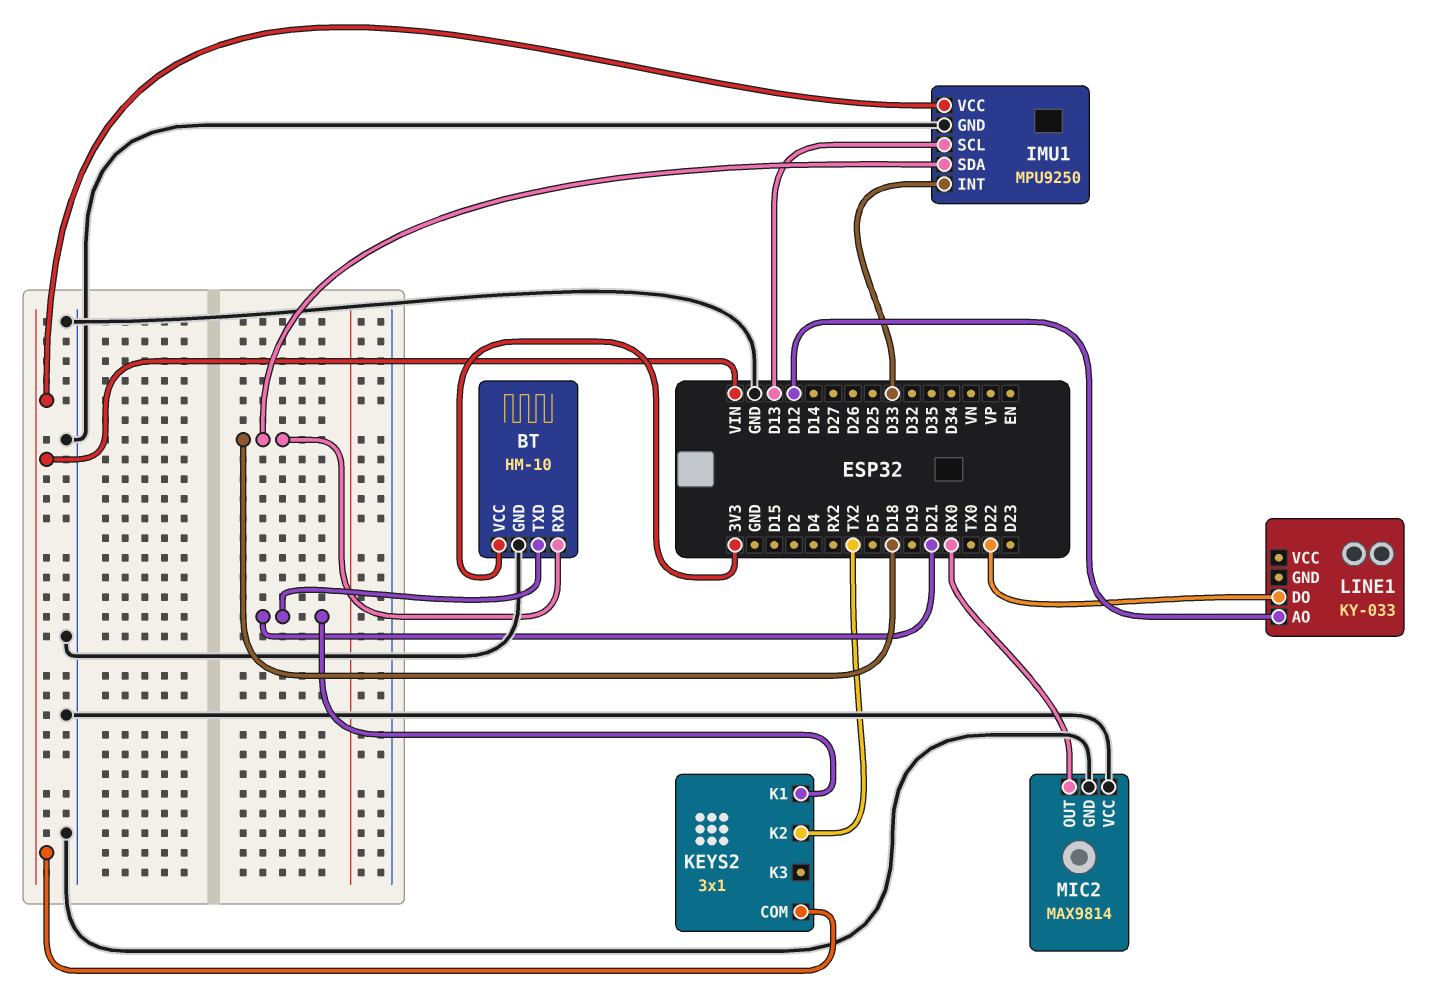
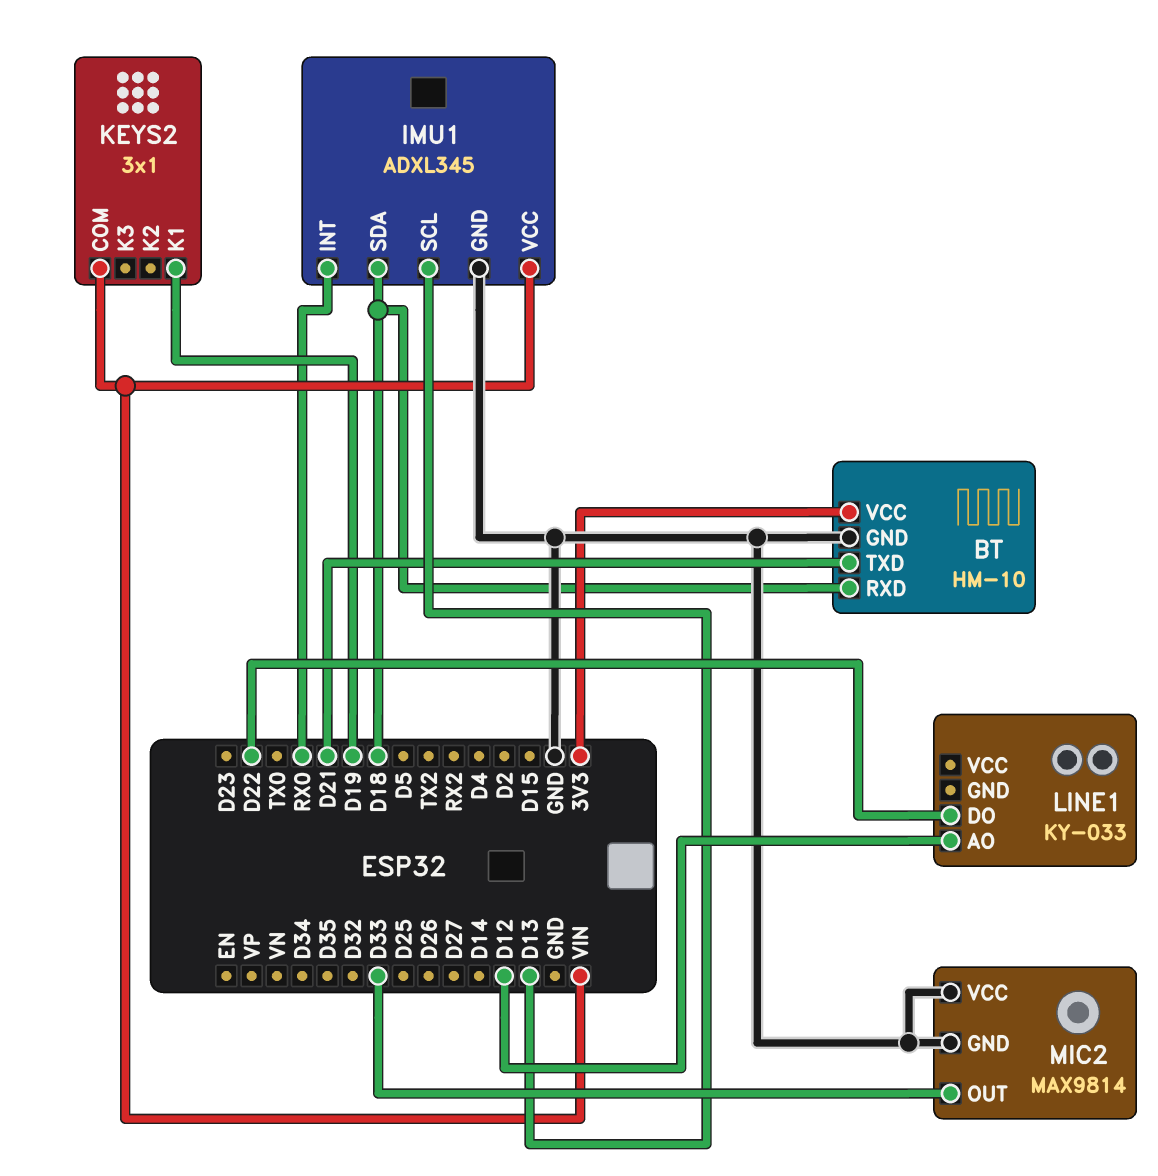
IMU1: MPU9250 -> ADXL345
IMU1 pin INT: D33 -> RX0
KEYS2 pin K1: D21 -> D19
KEYS2 pin K2: TX2 -> none
MIC2 pin OUT: RX0 -> D33

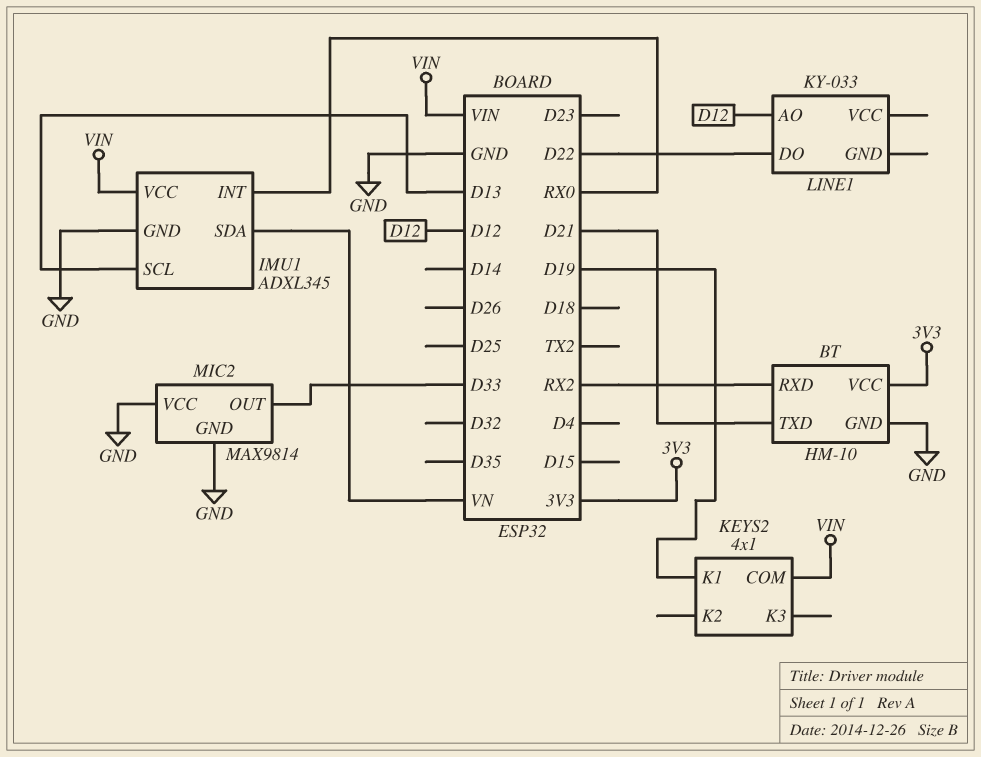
BT pin RXD: D18 -> RX2
IMU1 pin SDA: D18 -> VN
KEYS2: 3x1 -> 4x1

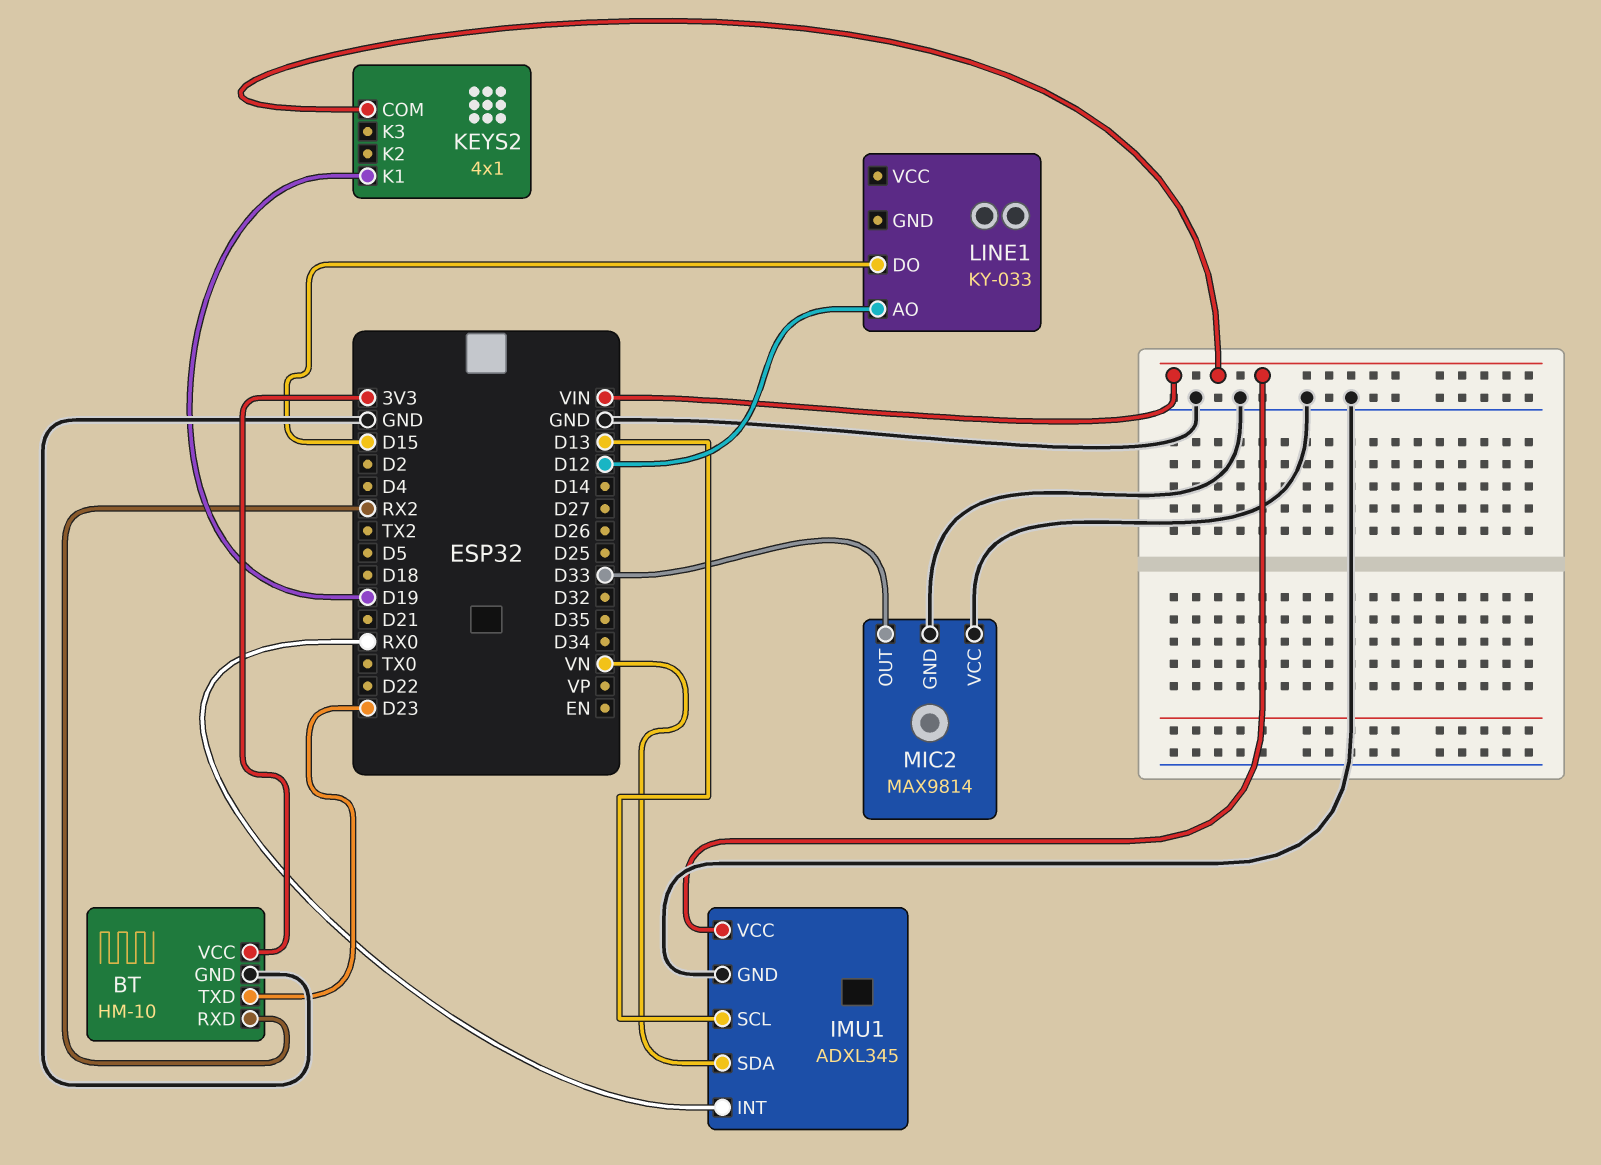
BT pin TXD: D21 -> D23
LINE1 pin DO: D22 -> D15

